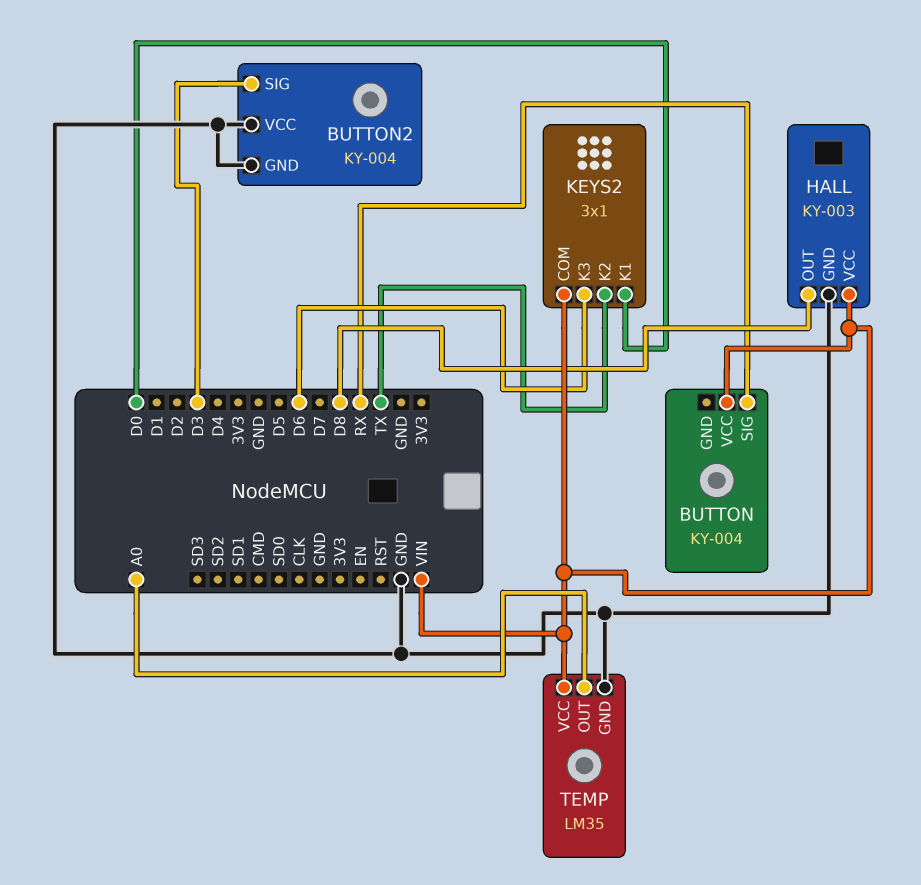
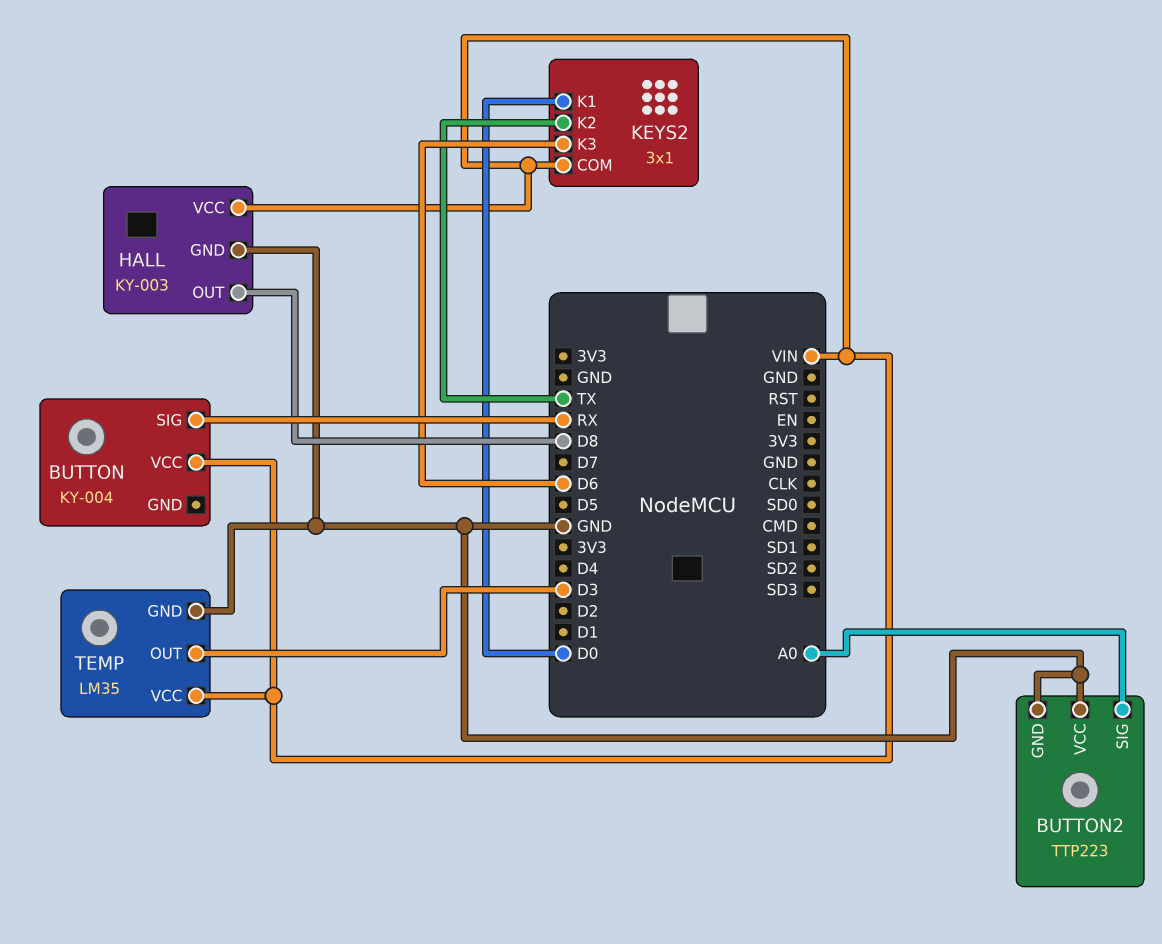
BUTTON2: KY-004 -> TTP223
BUTTON2 pin SIG: D3 -> A0
TEMP pin OUT: A0 -> D3

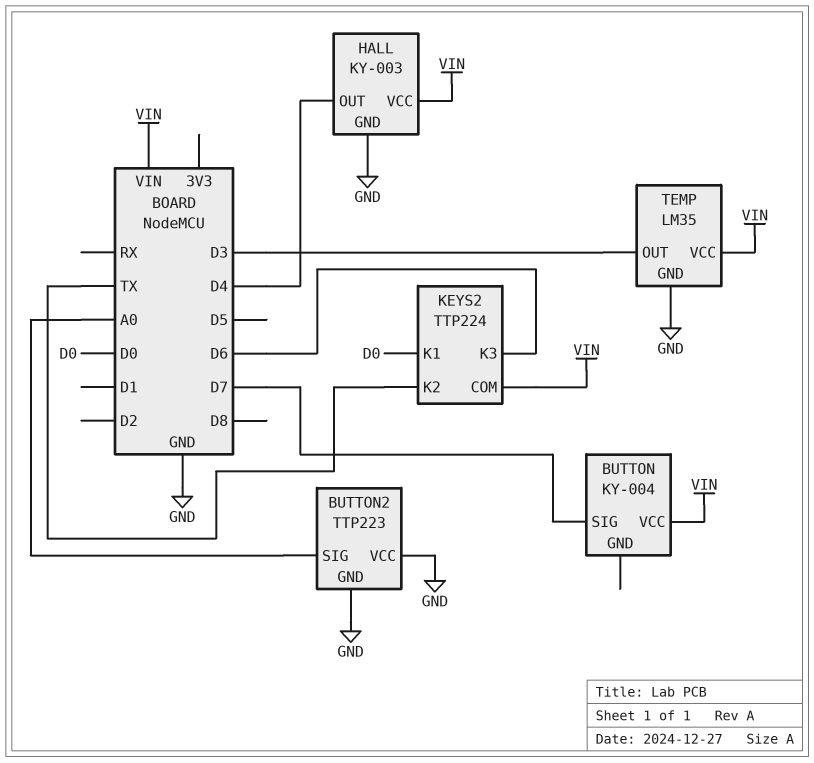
BUTTON pin SIG: RX -> D7
HALL pin OUT: D8 -> D4
KEYS2: 3x1 -> TTP224

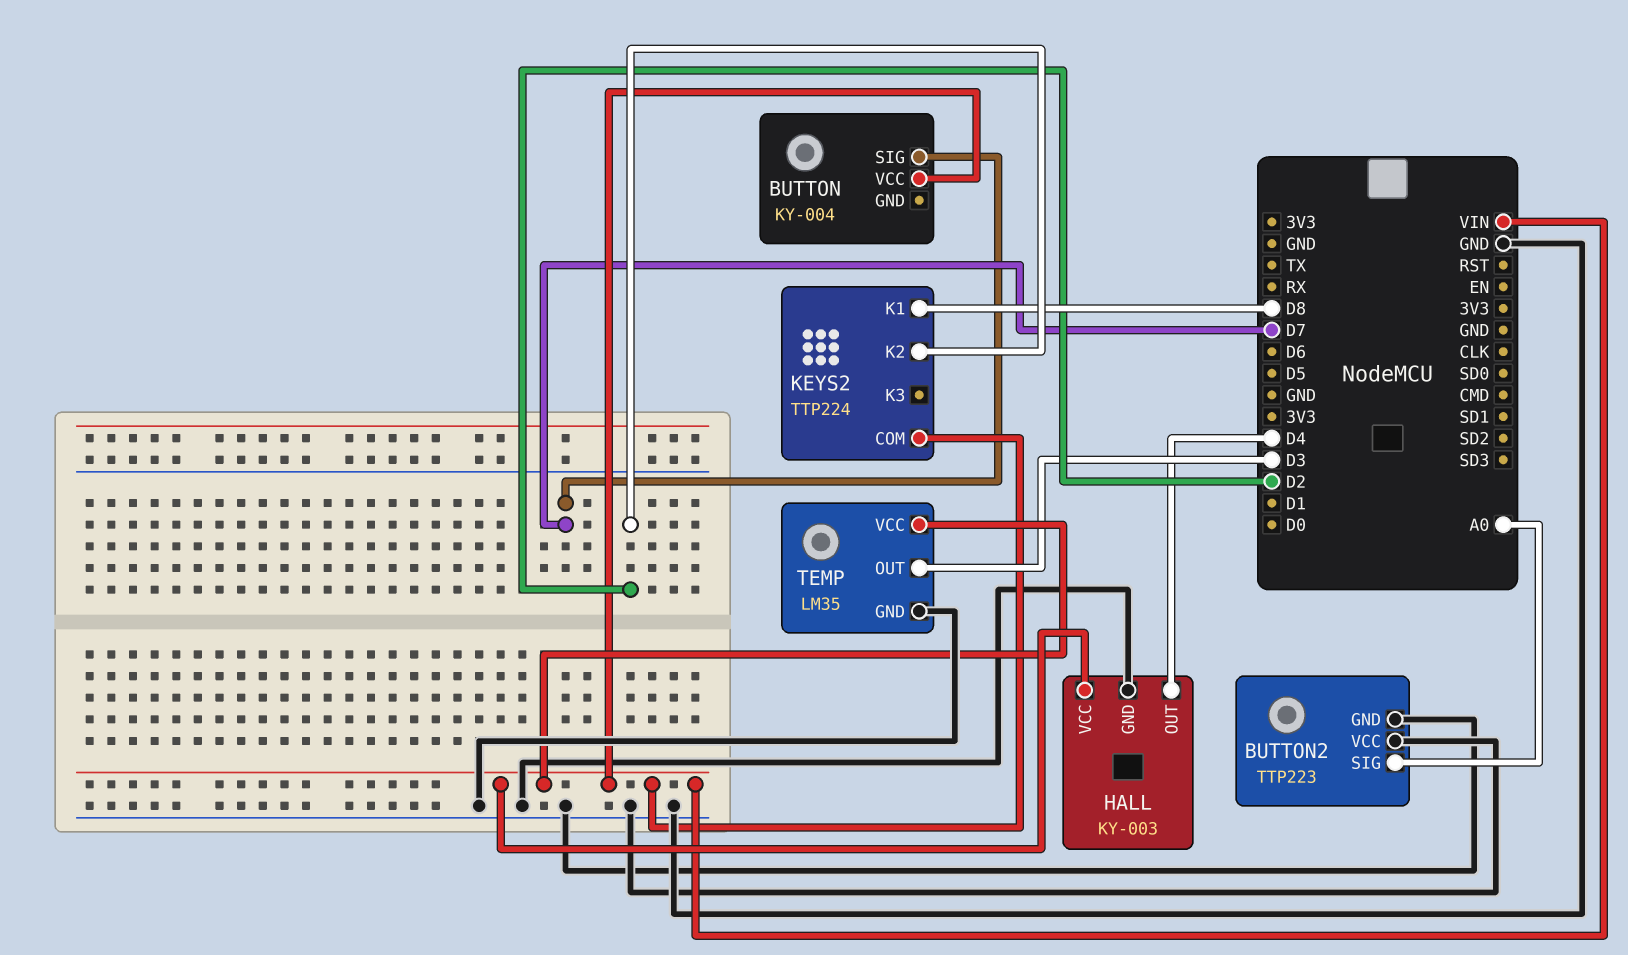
KEYS2 pin K1: D0 -> D8
KEYS2 pin K2: TX -> D2
KEYS2 pin K3: D6 -> none

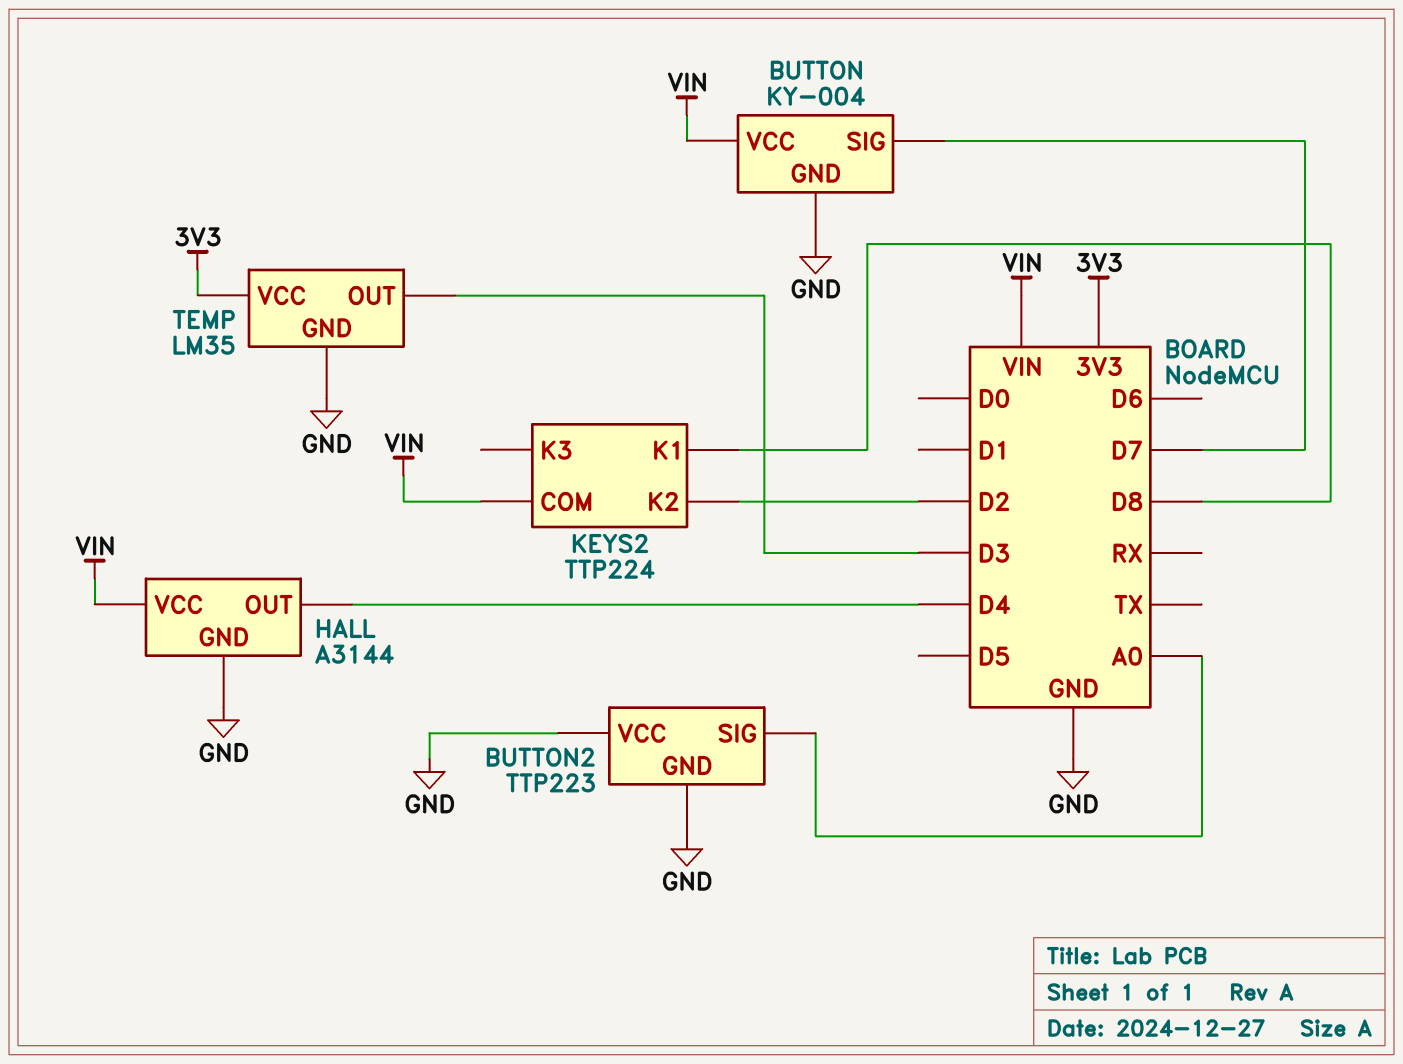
BUTTON pin GND: none -> GND
HALL: KY-003 -> A3144
TEMP pin VCC: VIN -> 3V3

